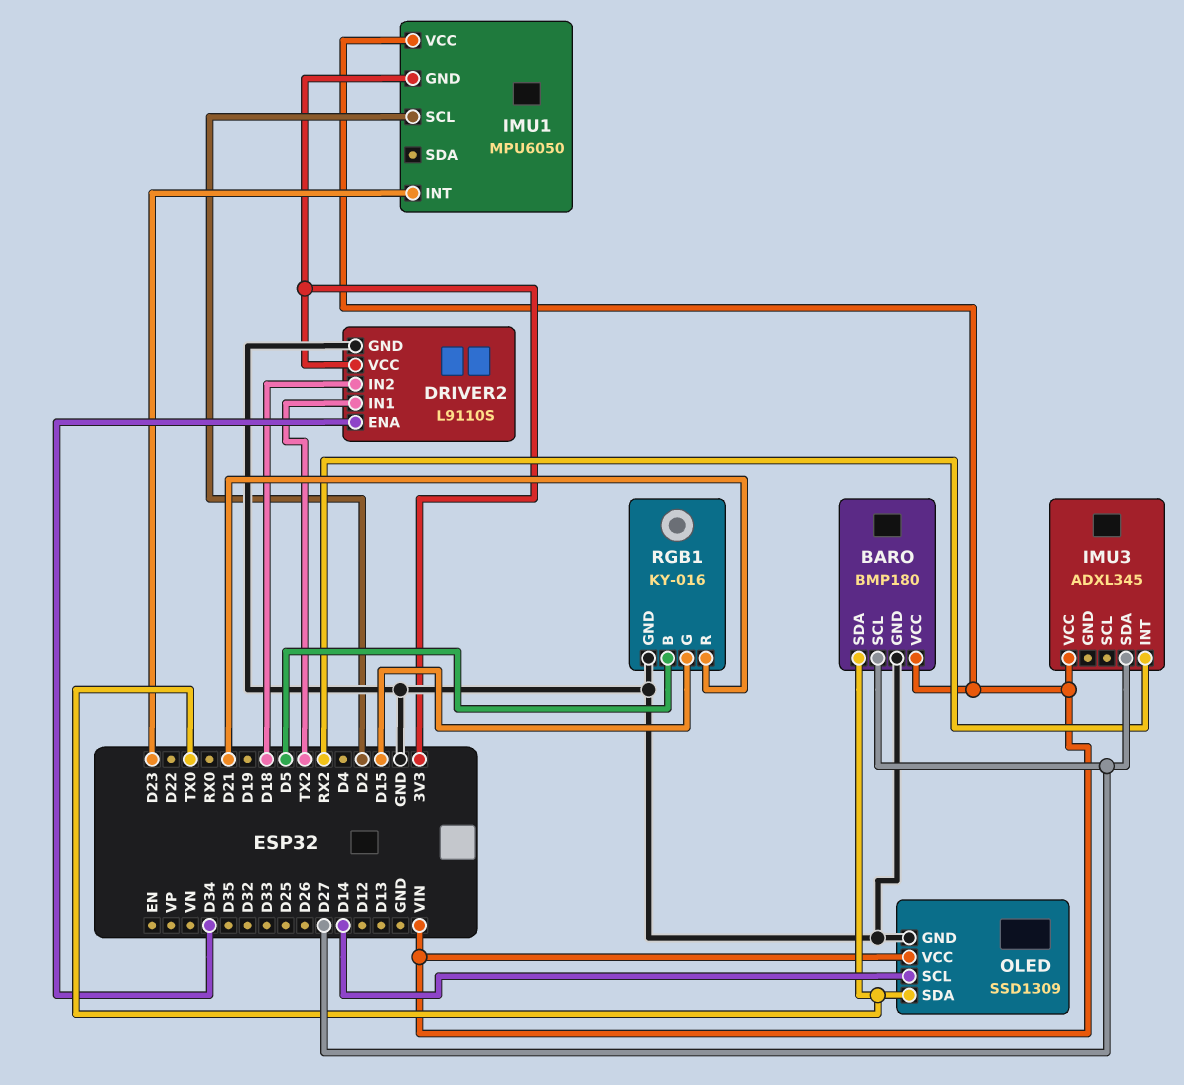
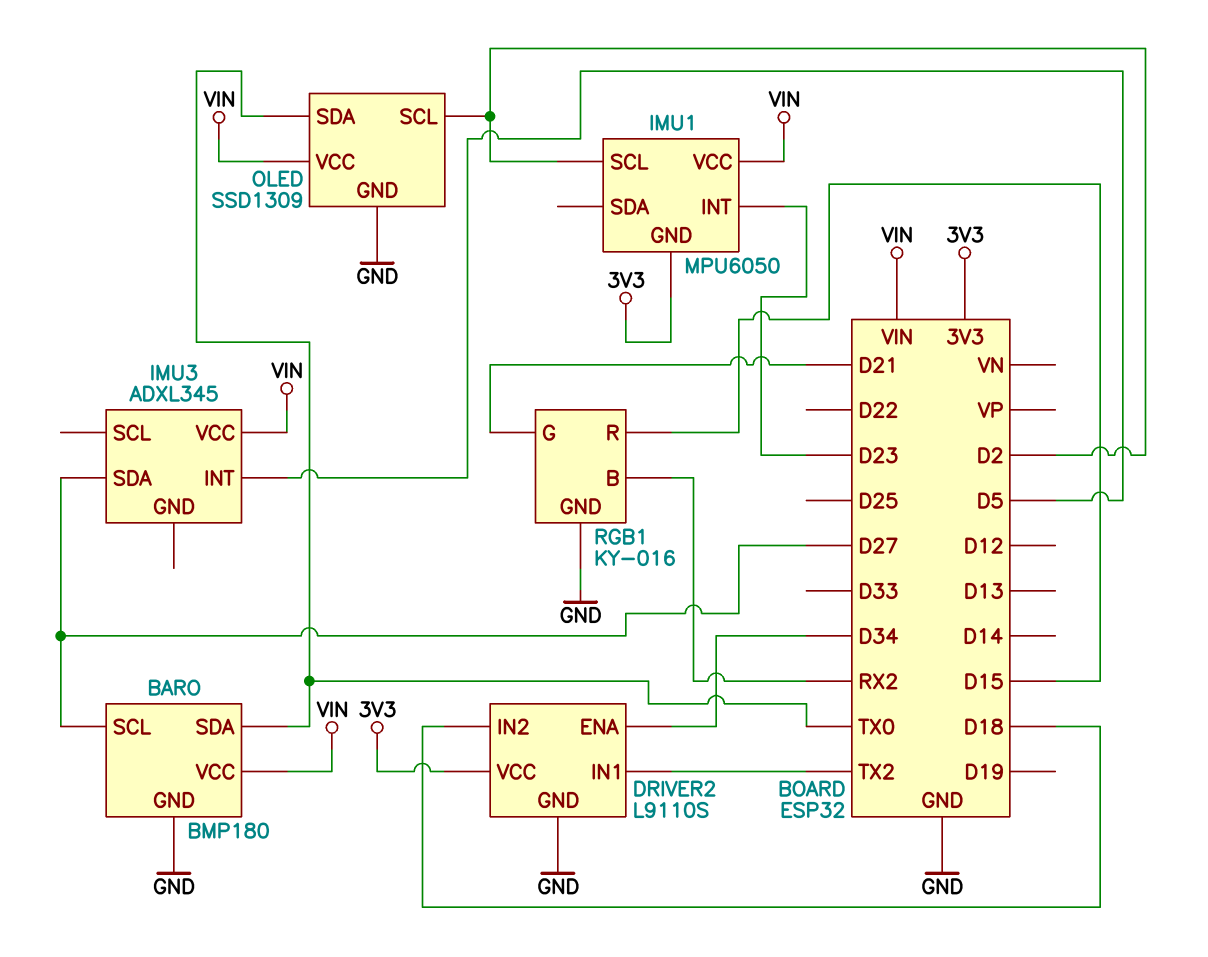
IMU3 pin INT: RX2 -> D5
OLED pin SCL: D14 -> D2
RGB1 pin B: D5 -> RX2
RGB1 pin G: D15 -> D21
RGB1 pin R: D21 -> D15

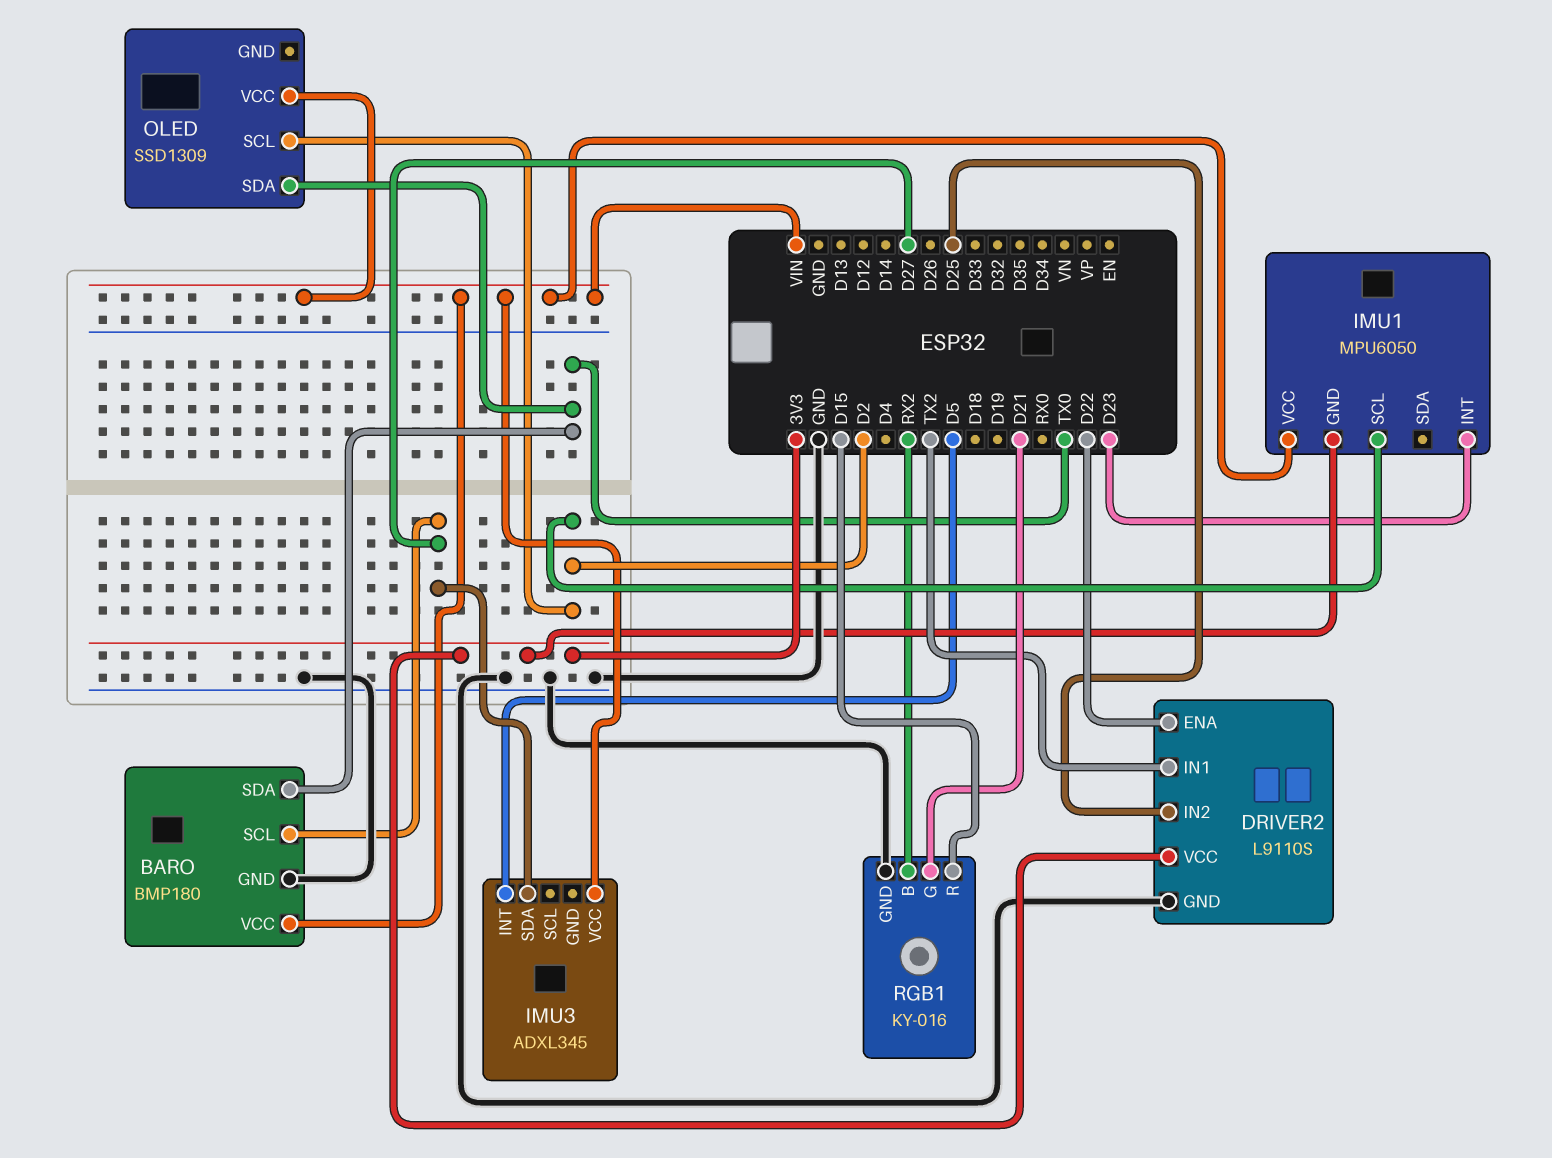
DRIVER2 pin ENA: D34 -> D22
DRIVER2 pin IN2: D18 -> D25
OLED pin GND: GND -> none

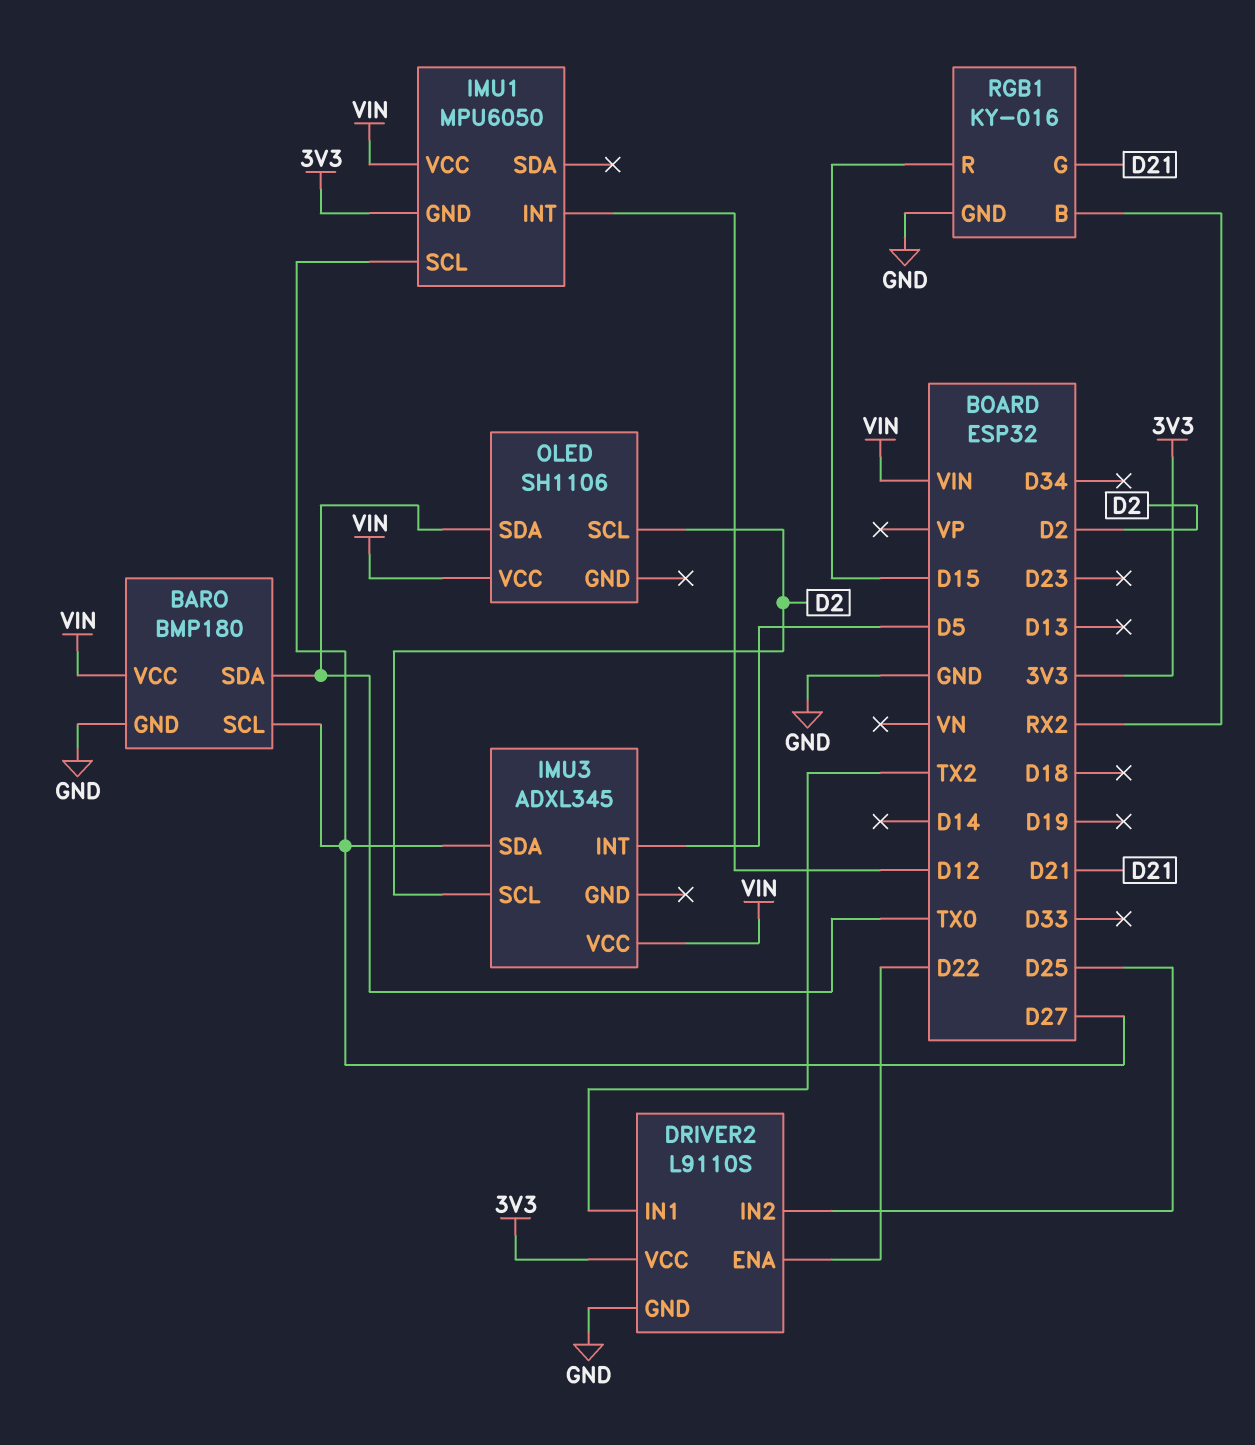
IMU1 pin INT: D23 -> D12
IMU1 pin SCL: D2 -> D27
IMU3 pin SCL: none -> D2
OLED: SSD1309 -> SH1106

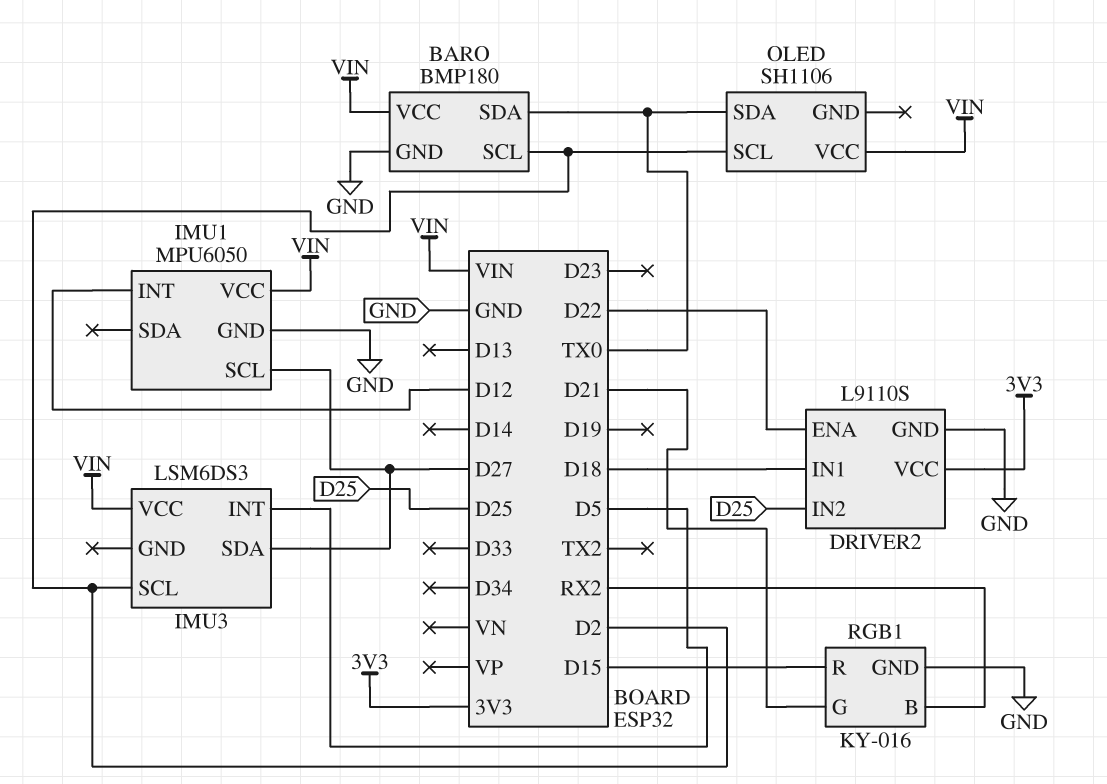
BARO pin SCL: D27 -> D2
DRIVER2 pin IN1: TX2 -> D18
IMU1 pin GND: 3V3 -> GND
IMU3: ADXL345 -> LSM6DS3

